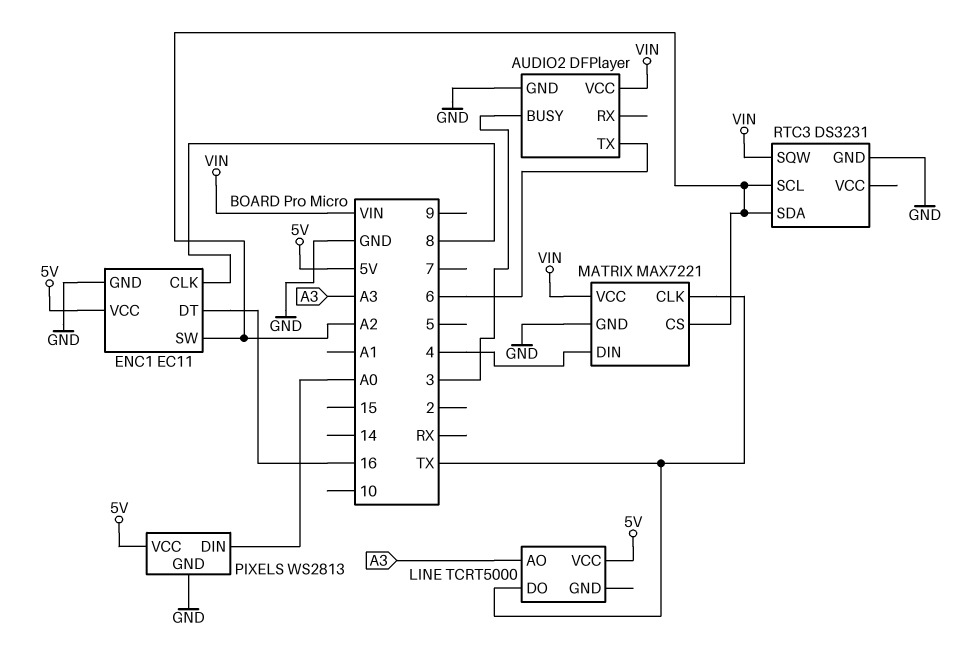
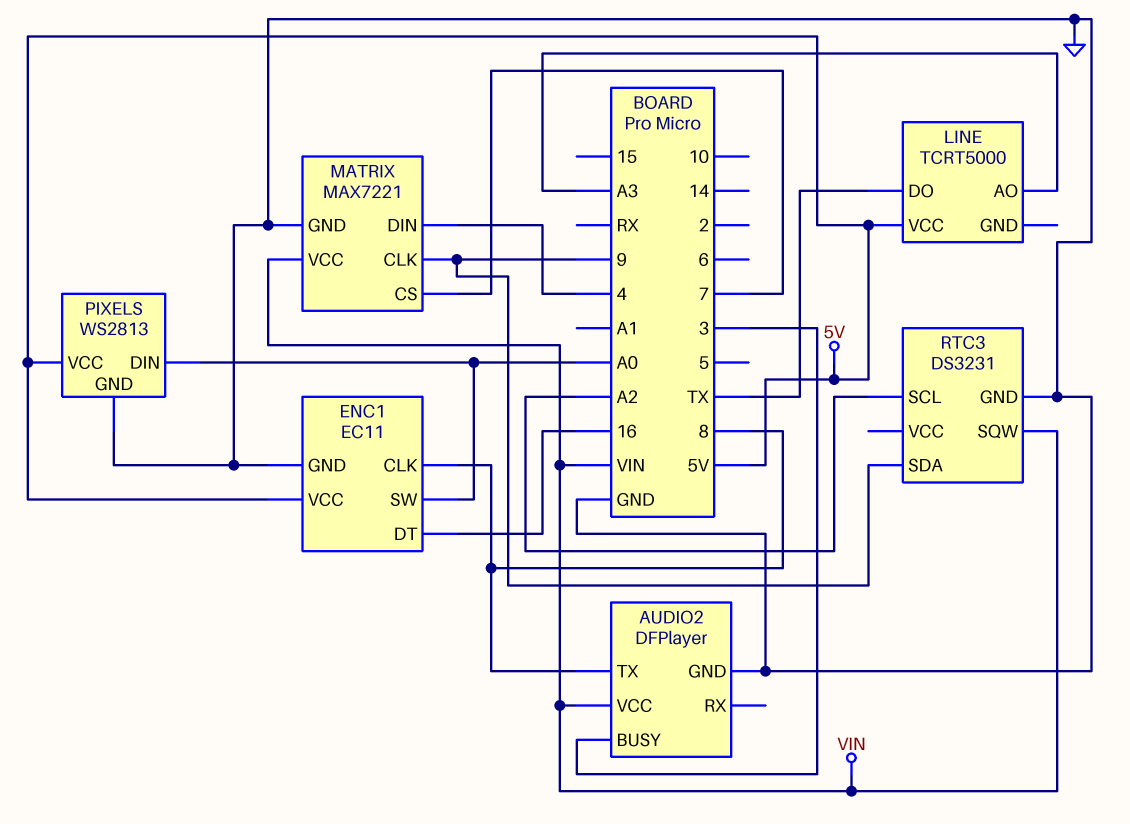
AUDIO2 pin TX: 6 -> 8
ENC1 pin SW: A2 -> A0
MATRIX pin CLK: TX -> 9
MATRIX pin CS: A2 -> 7
RTC3 pin SDA: A2 -> 9

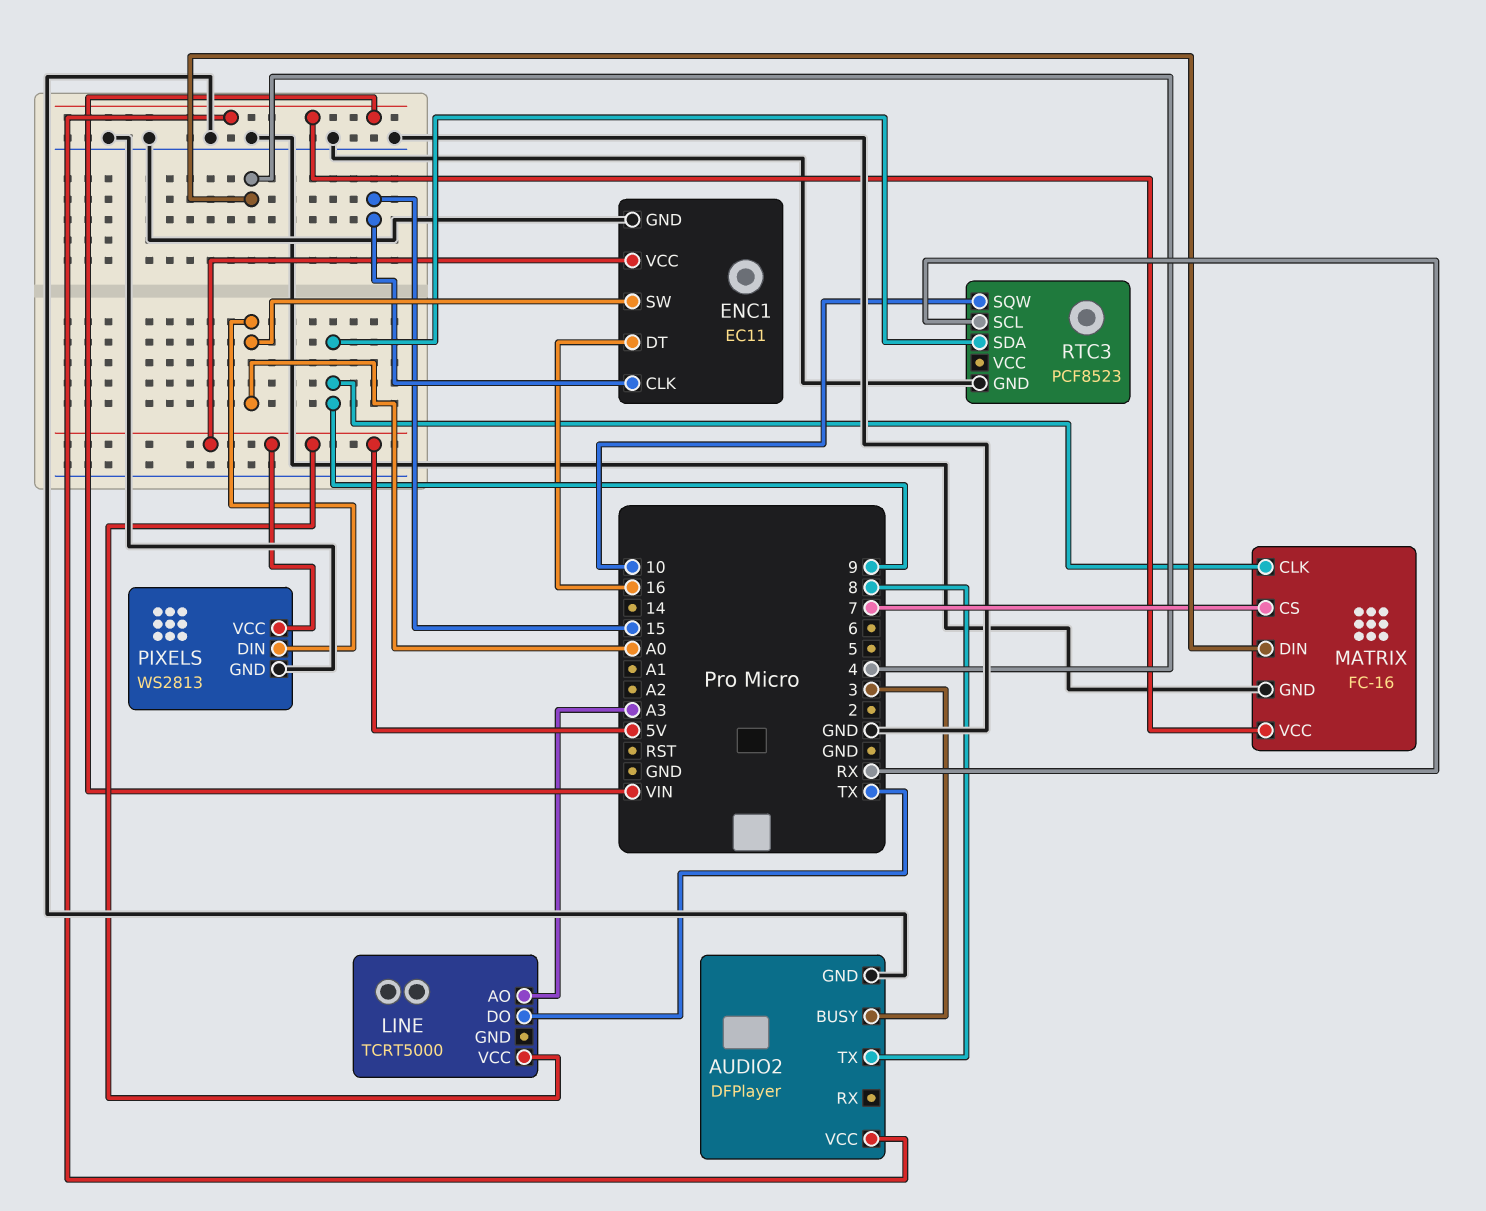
ENC1 pin CLK: 8 -> 15
MATRIX: MAX7221 -> FC-16
RTC3: DS3231 -> PCF8523
RTC3 pin SCL: A2 -> RX
RTC3 pin SQW: VIN -> 10

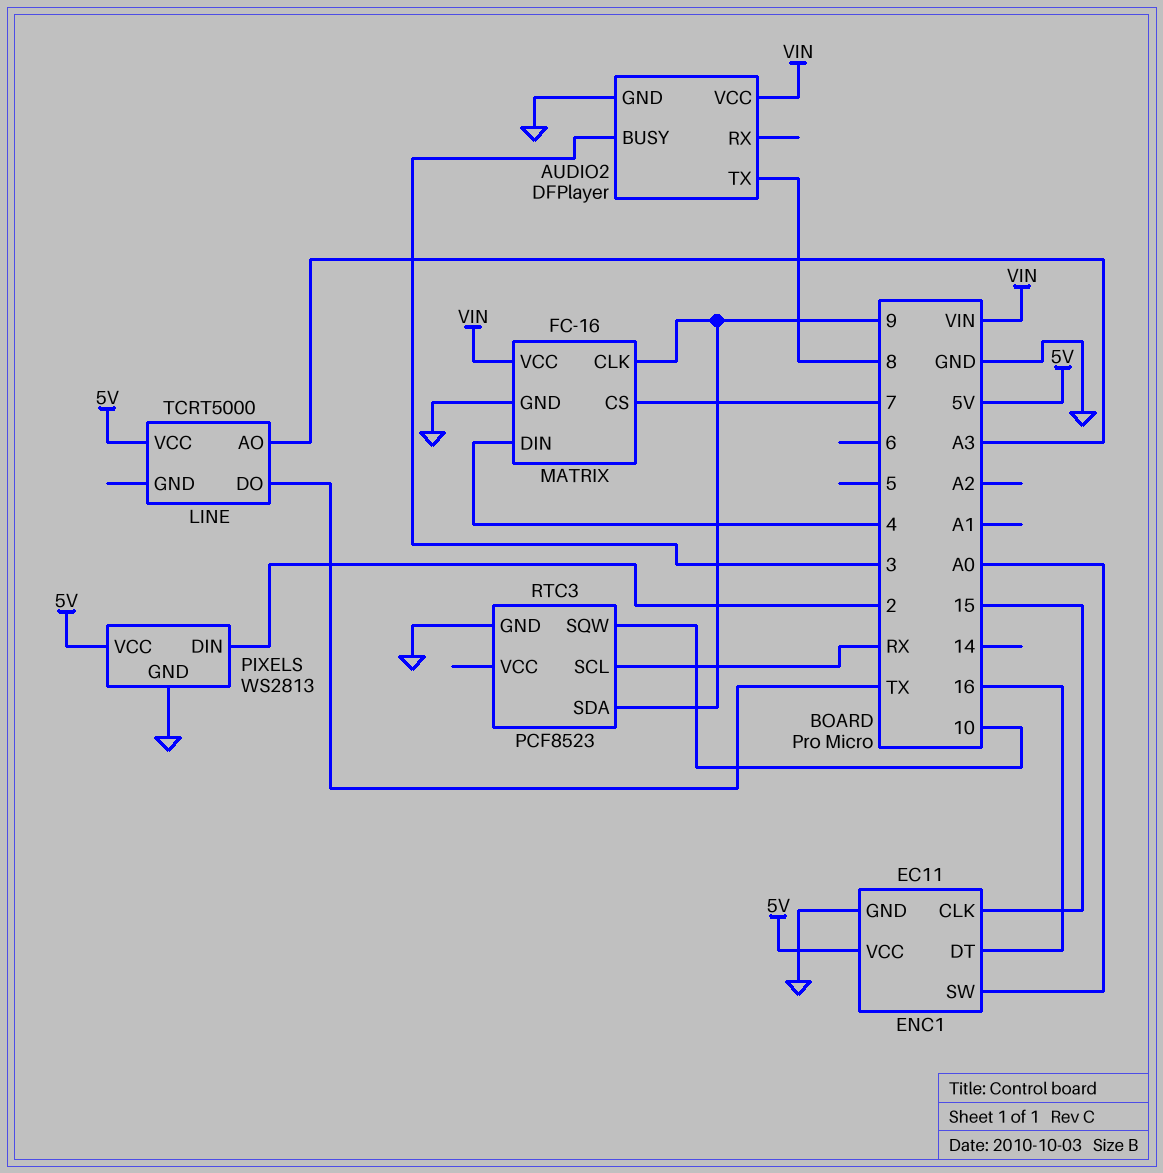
PIXELS pin DIN: A0 -> 2

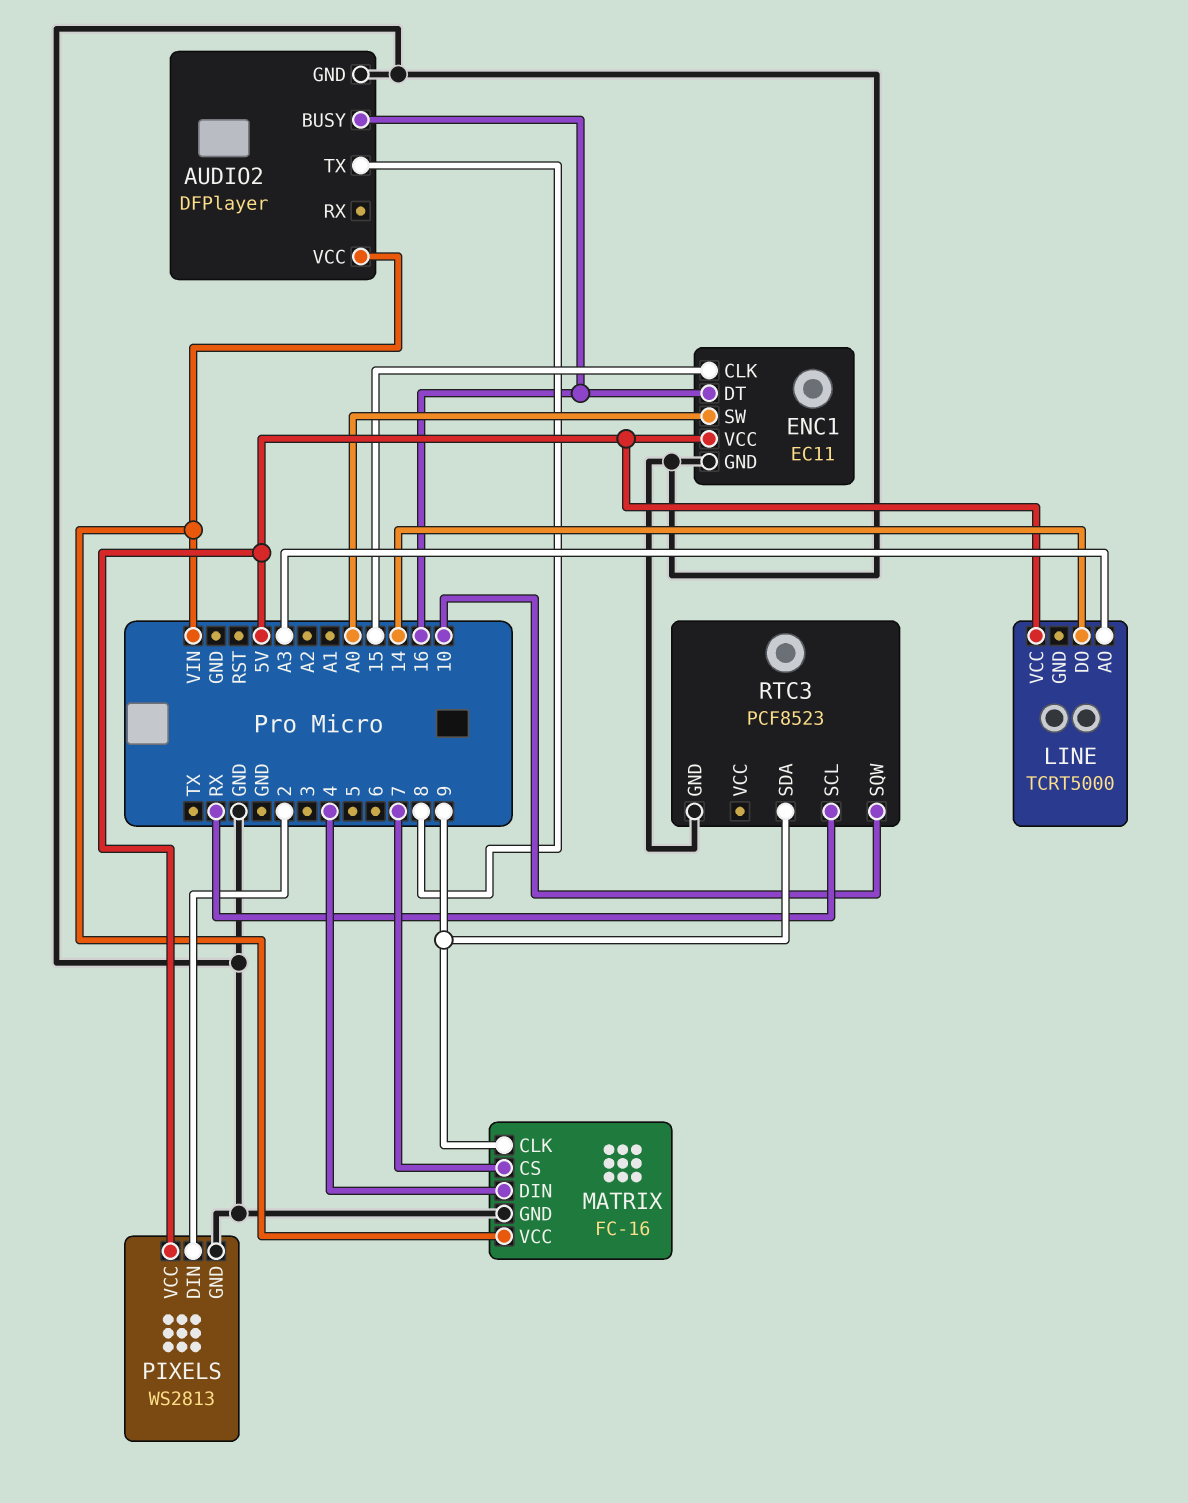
AUDIO2 pin BUSY: 3 -> 16
LINE pin DO: TX -> 14

